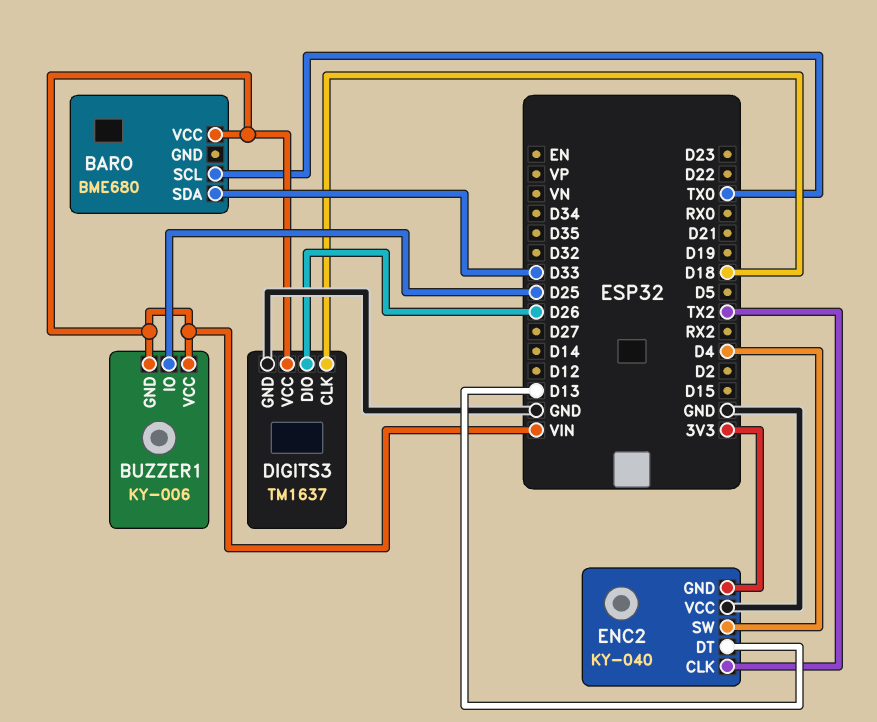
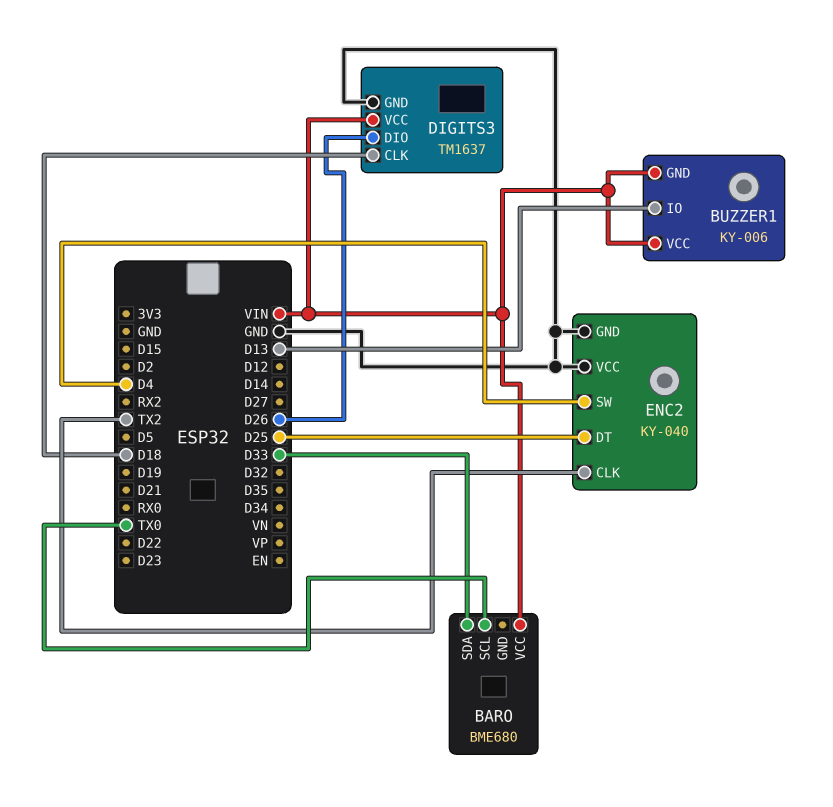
BUZZER1 pin IO: D25 -> D13
ENC2 pin DT: D13 -> D25
ENC2 pin GND: 3V3 -> GND

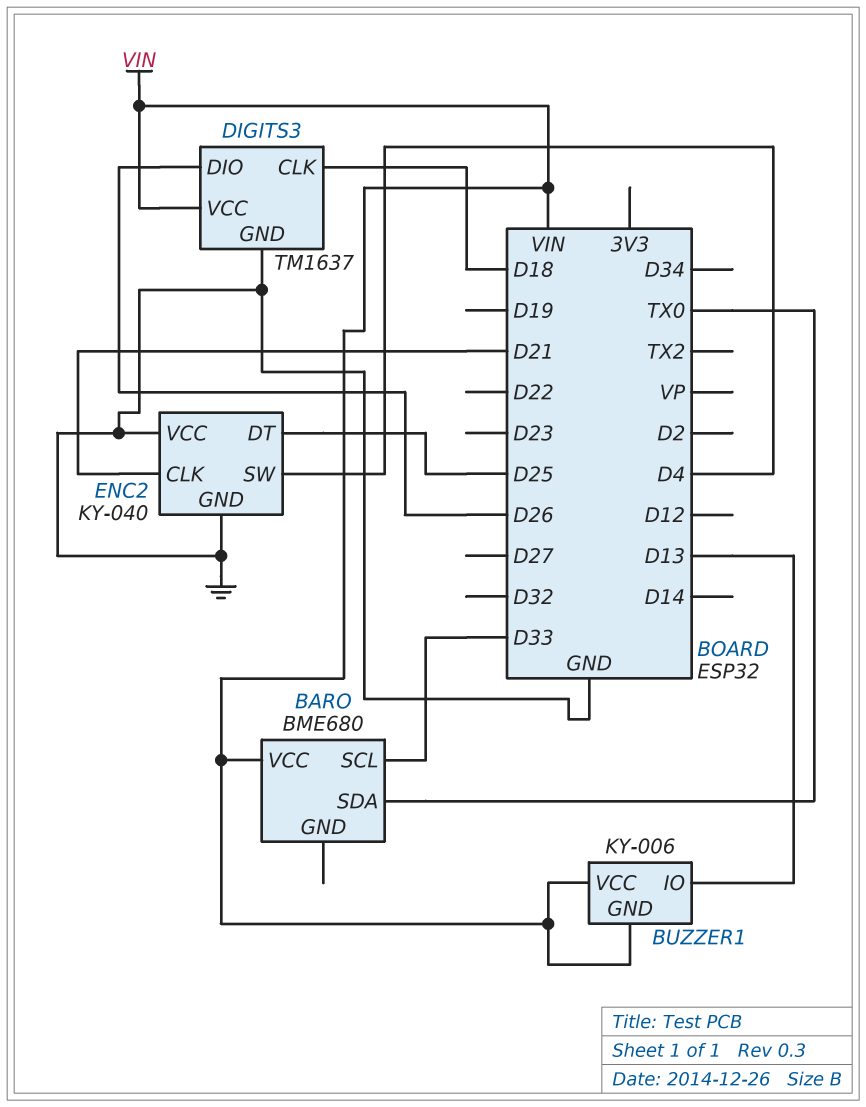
BARO pin SCL: TX0 -> D33
BARO pin SDA: D33 -> TX0
ENC2 pin CLK: TX2 -> D21

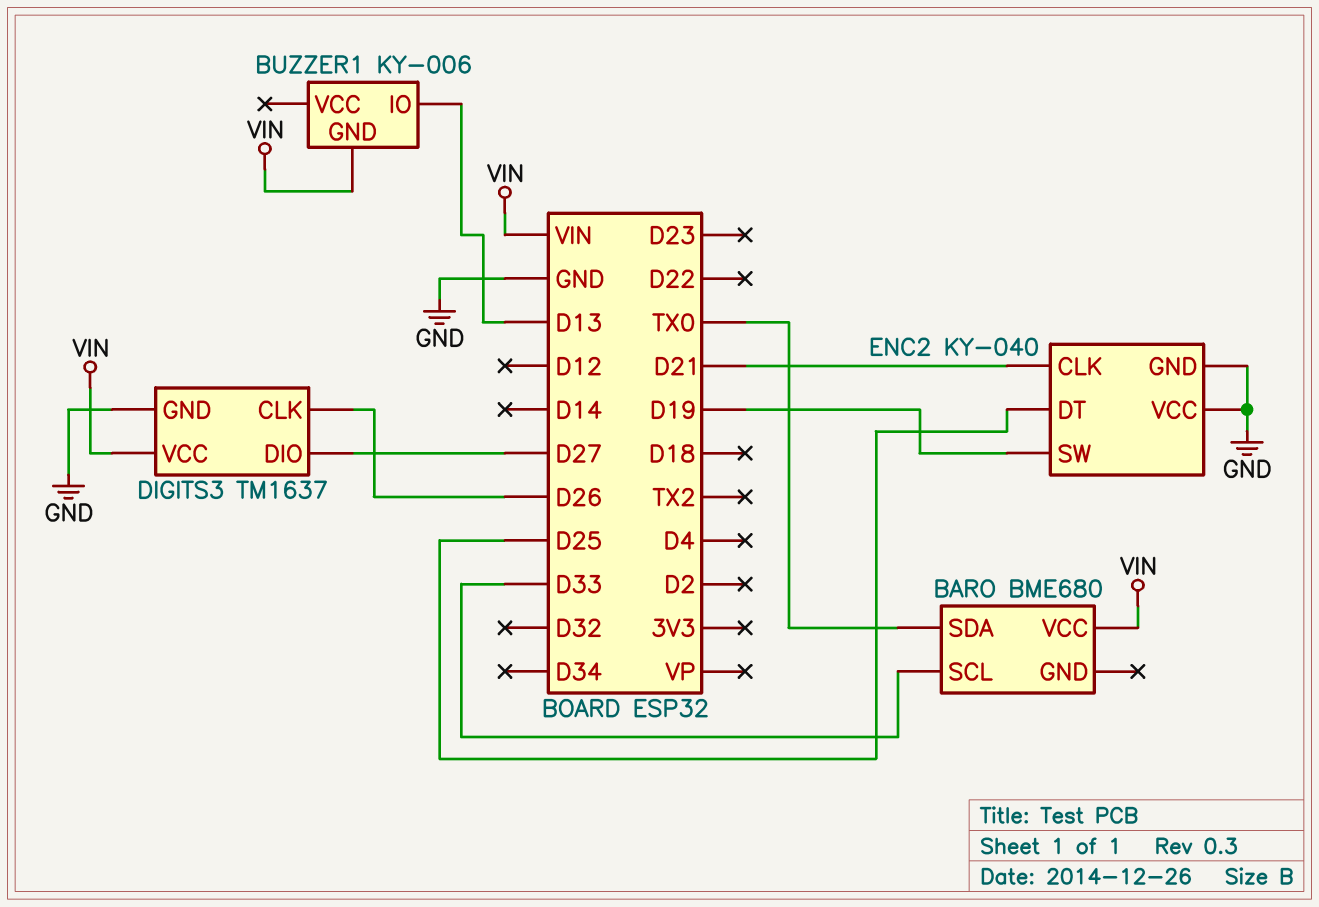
BUZZER1 pin VCC: VIN -> none
DIGITS3 pin CLK: D18 -> D26
DIGITS3 pin DIO: D26 -> D27
ENC2 pin SW: D4 -> D19

